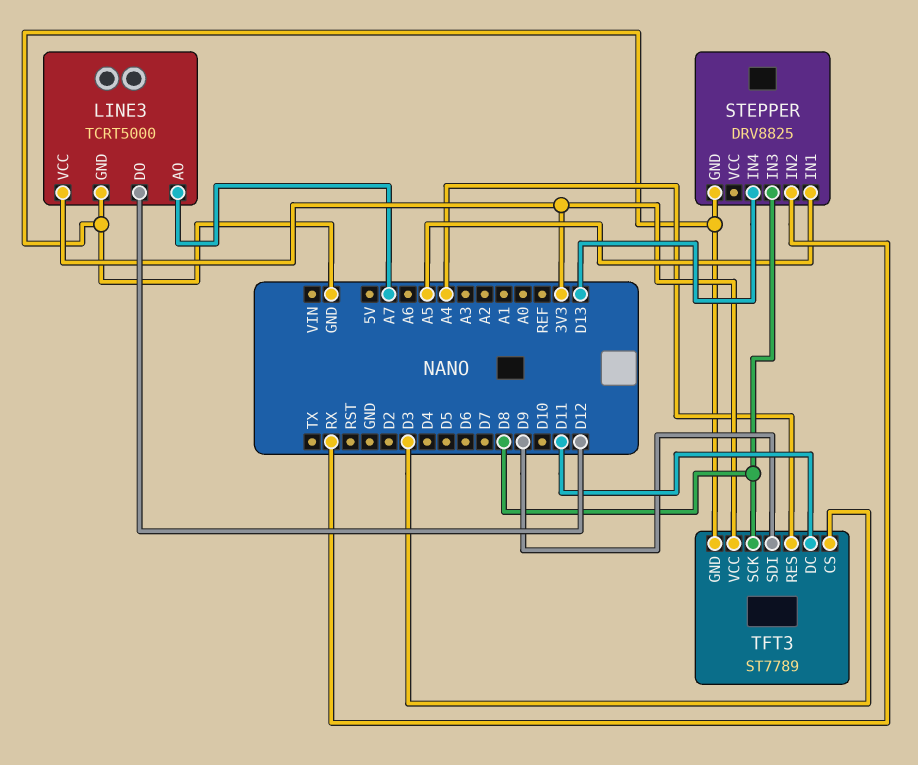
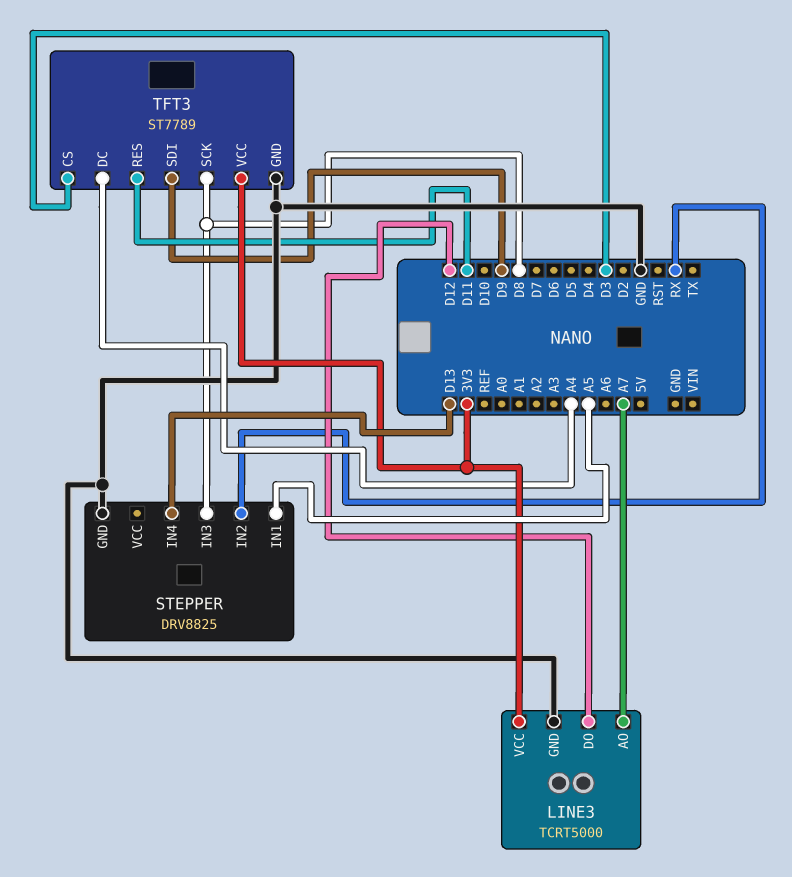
TFT3 pin DC: D11 -> A4
TFT3 pin RES: A4 -> D11

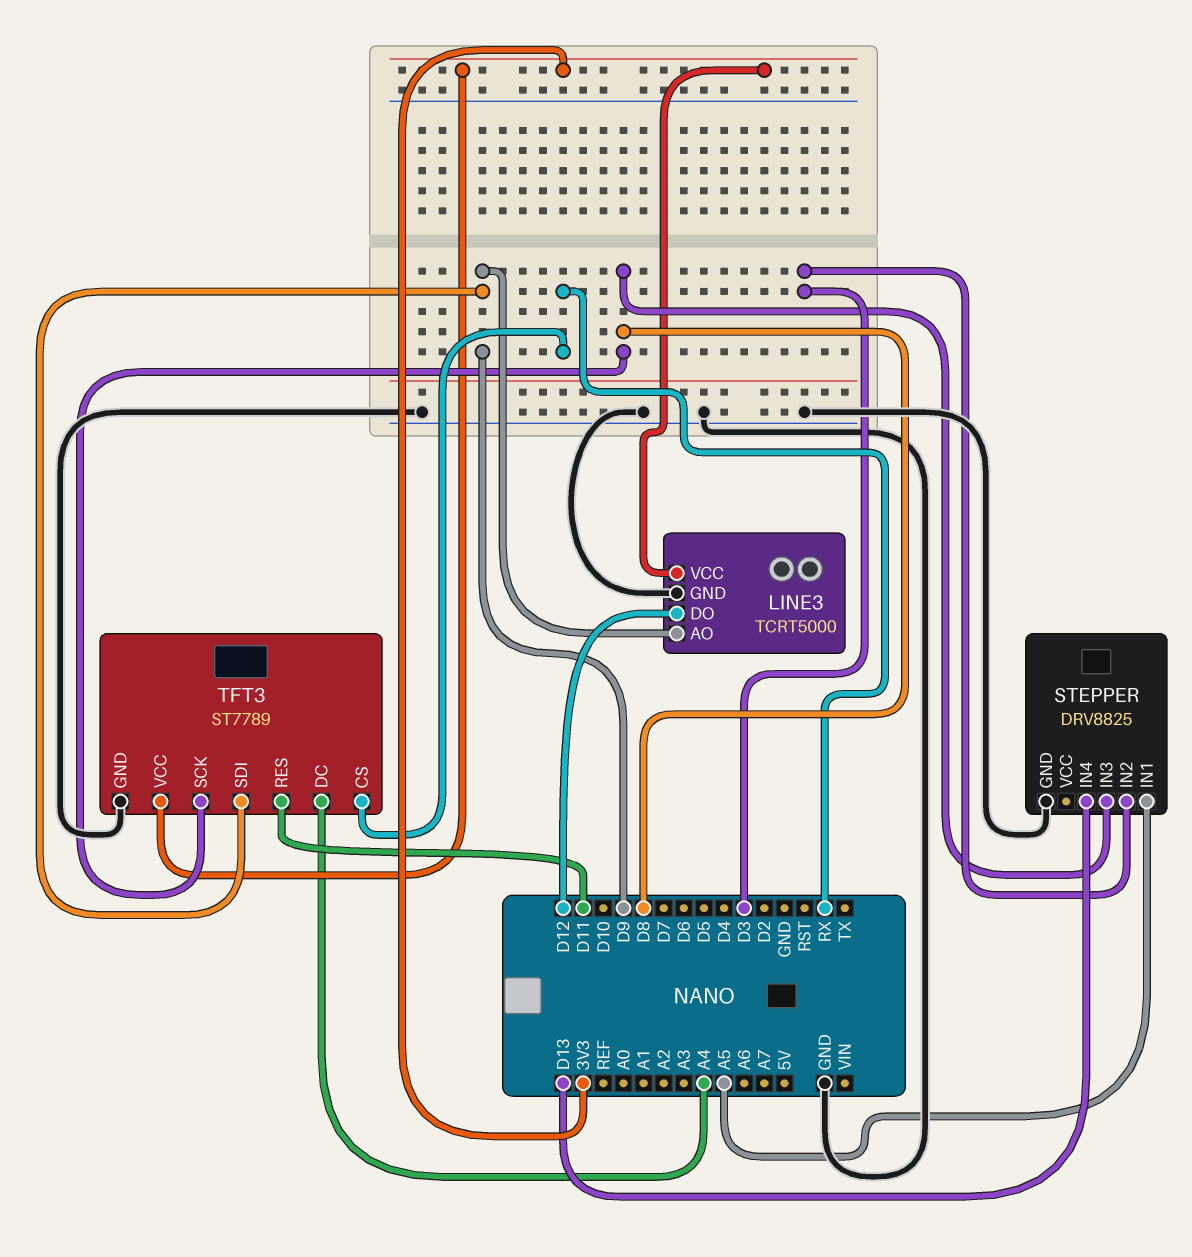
LINE3 pin AO: A7 -> D9
STEPPER pin IN2: RX -> D3
TFT3 pin CS: D3 -> RX

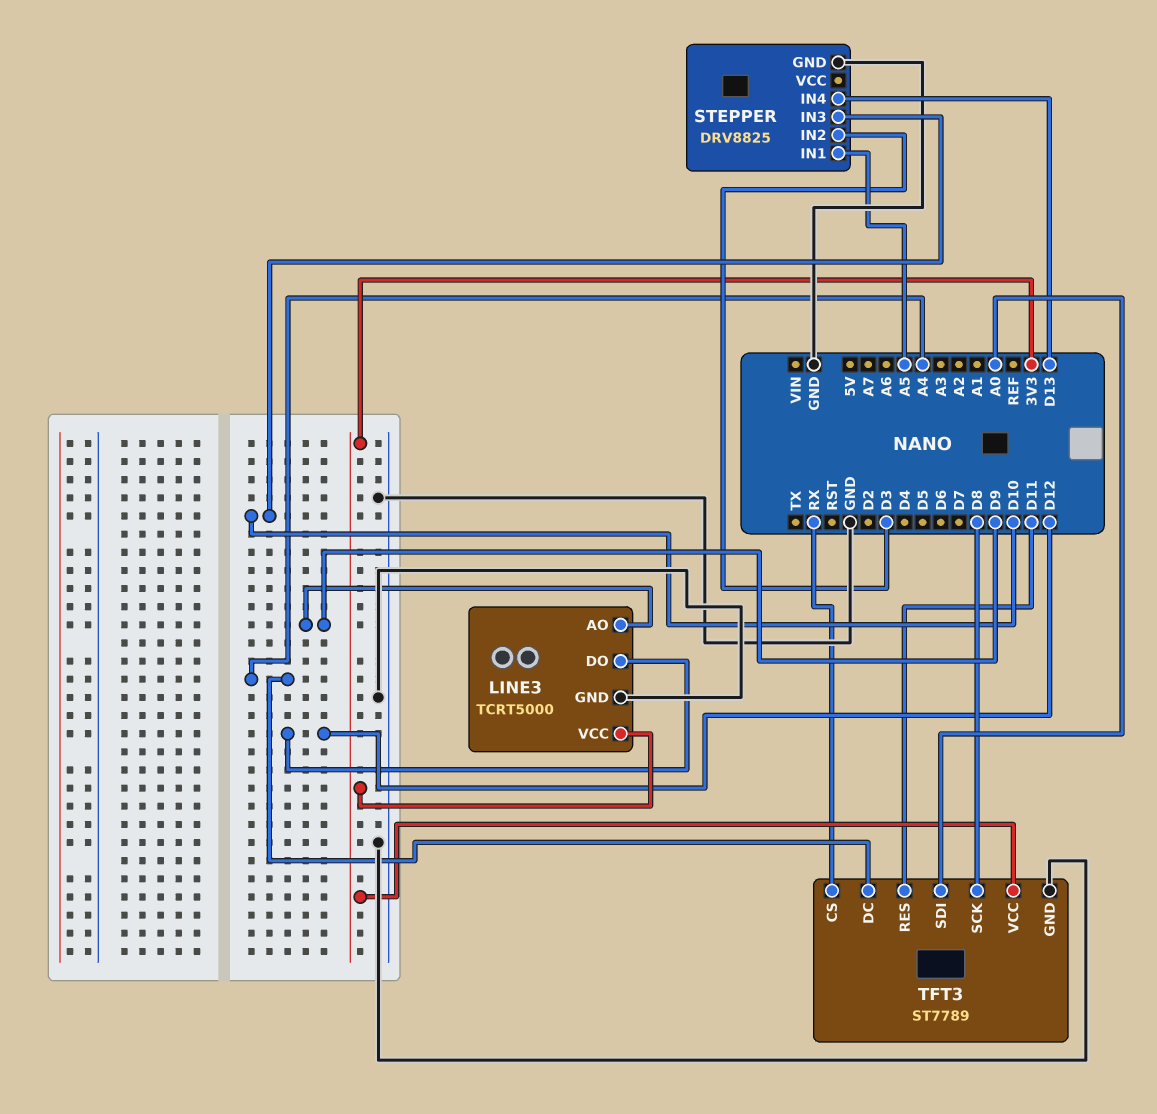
STEPPER pin IN3: D8 -> D10
TFT3 pin SDI: D9 -> A0

